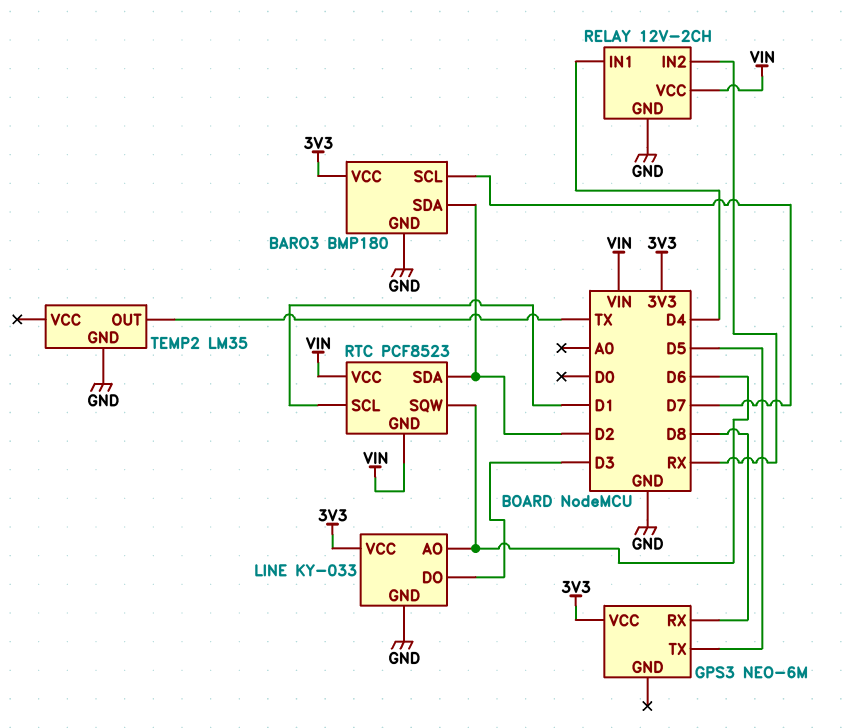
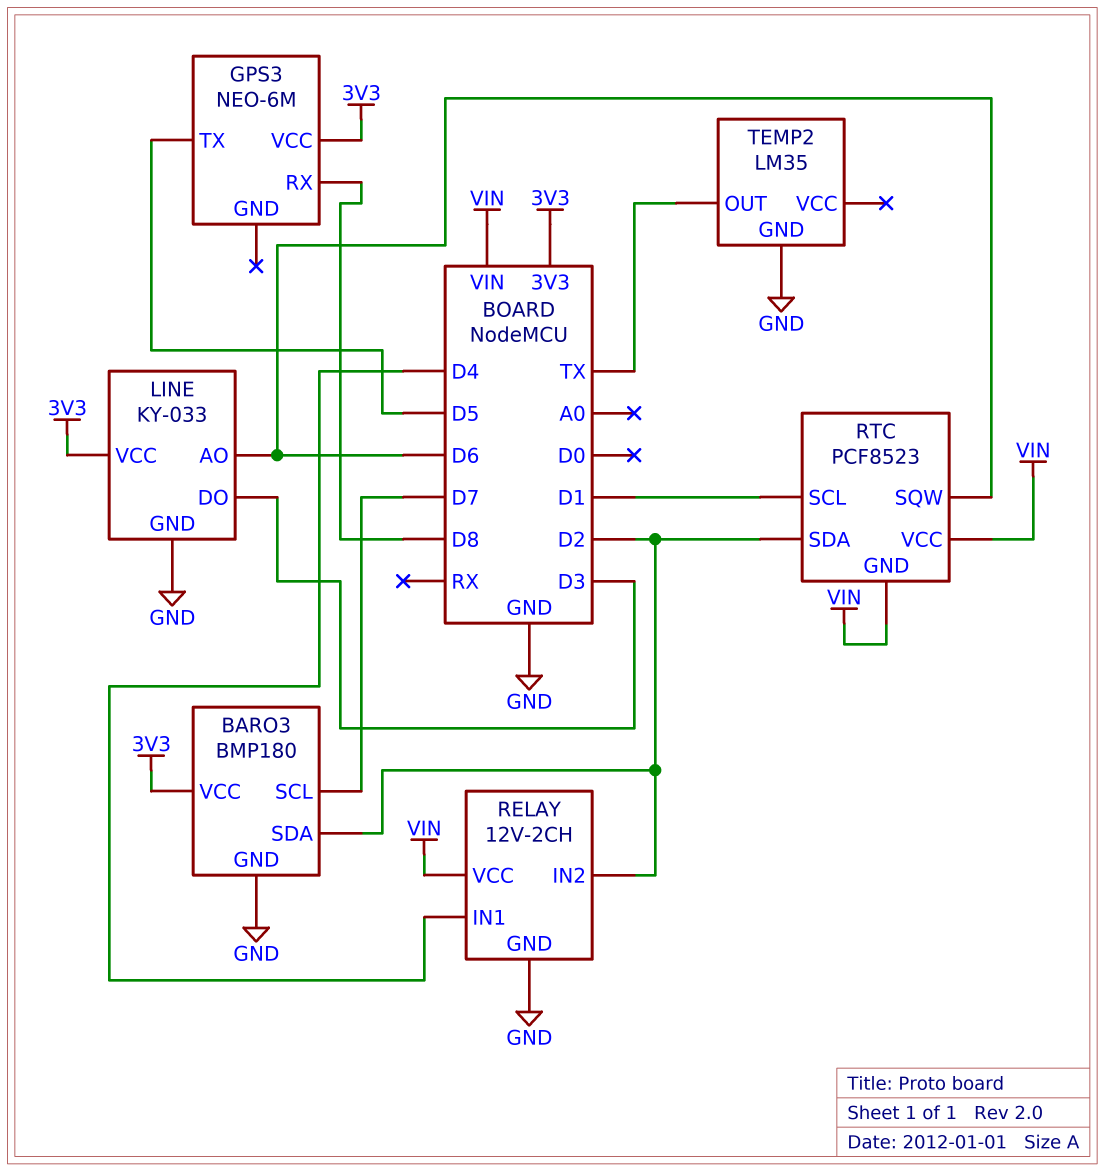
RELAY pin IN2: RX -> D2

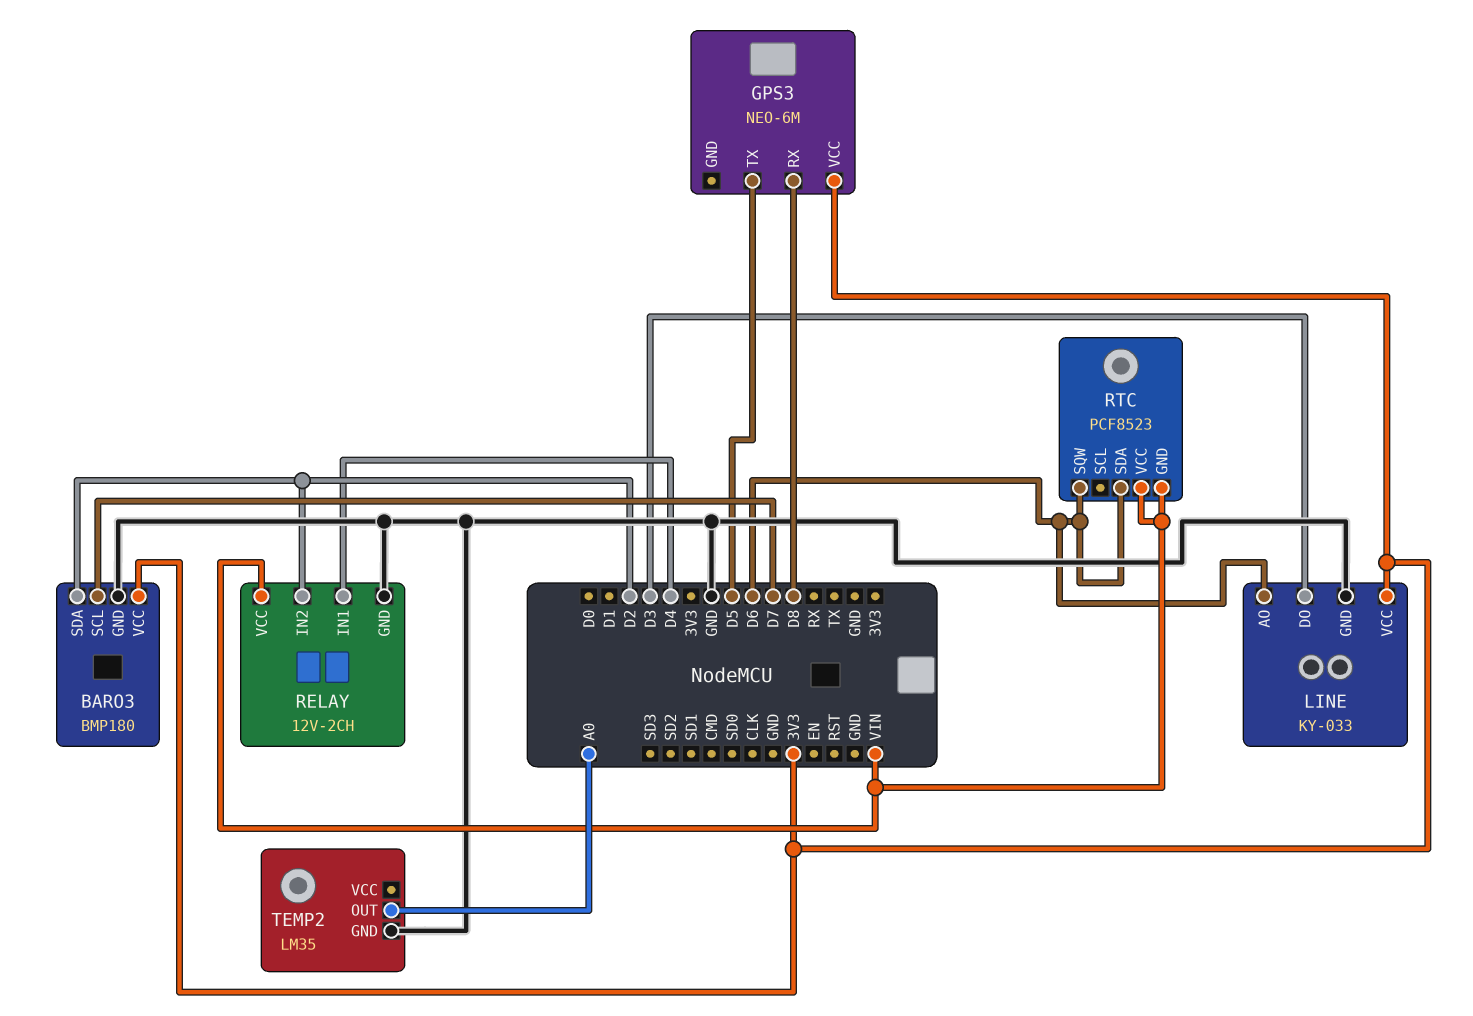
RTC pin SCL: D1 -> none
RTC pin SDA: D2 -> D6
TEMP2 pin OUT: TX -> A0

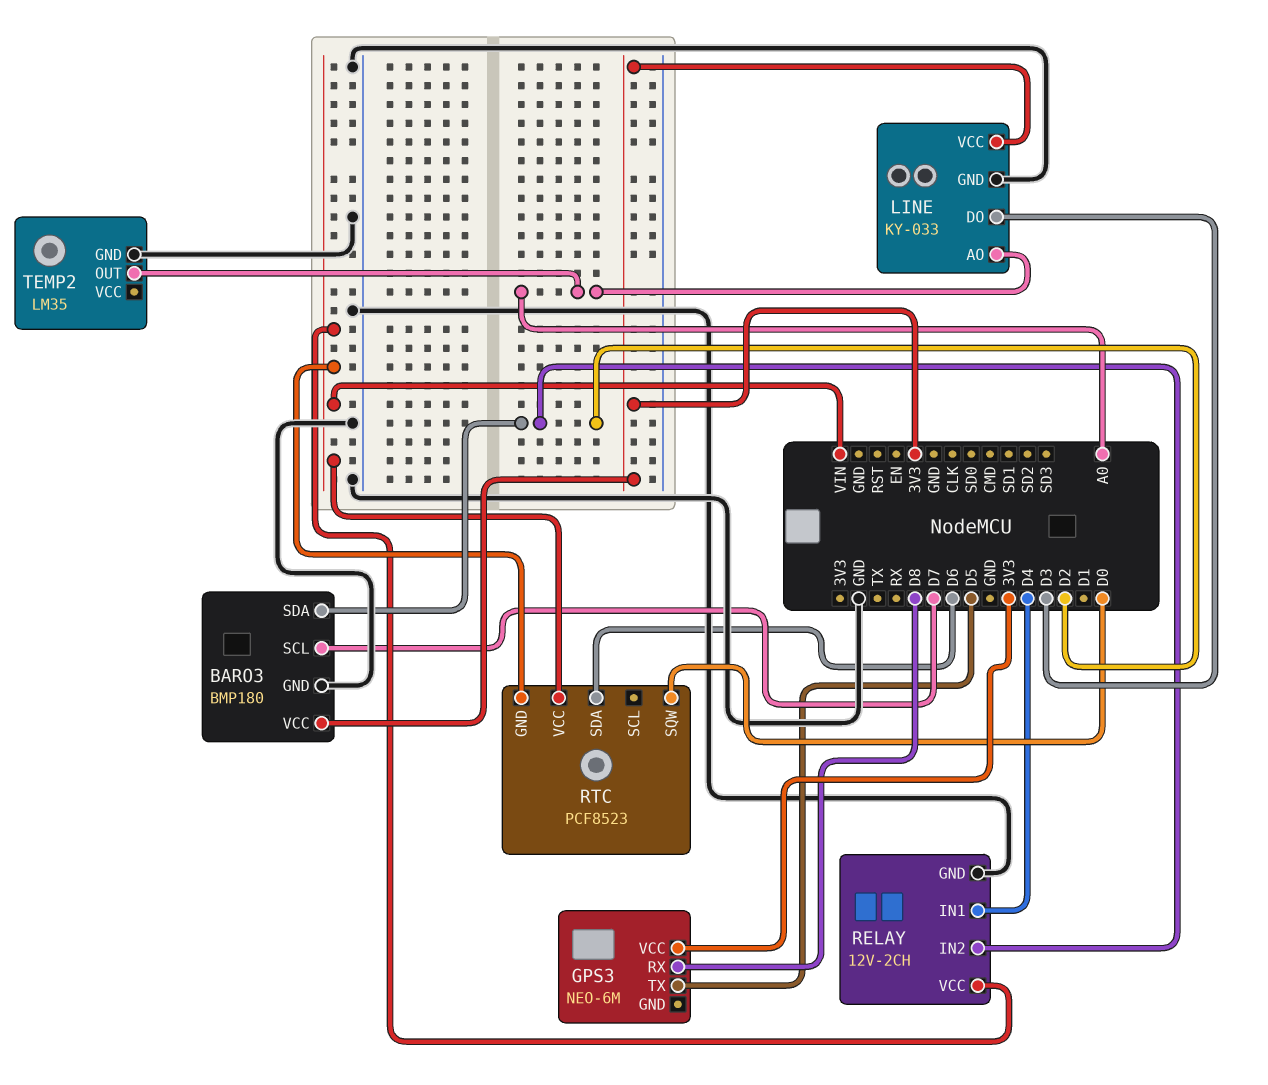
LINE pin AO: D6 -> A0
RTC pin SQW: D6 -> D0

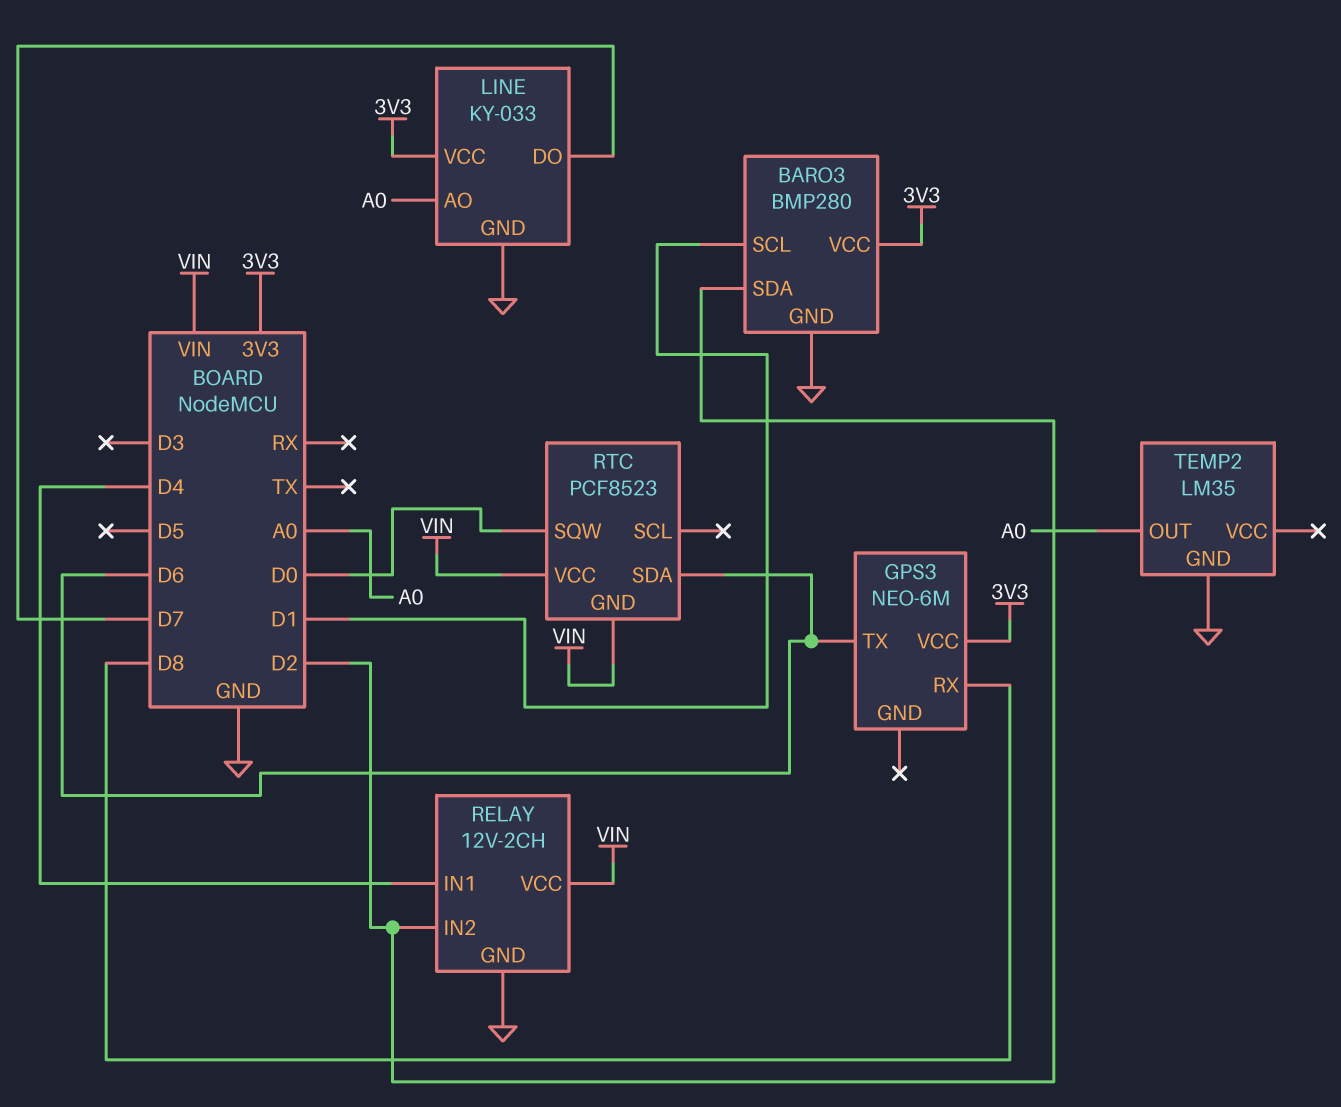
BARO3: BMP180 -> BMP280
BARO3 pin SCL: D7 -> D1
GPS3 pin TX: D5 -> D6
LINE pin DO: D3 -> D7

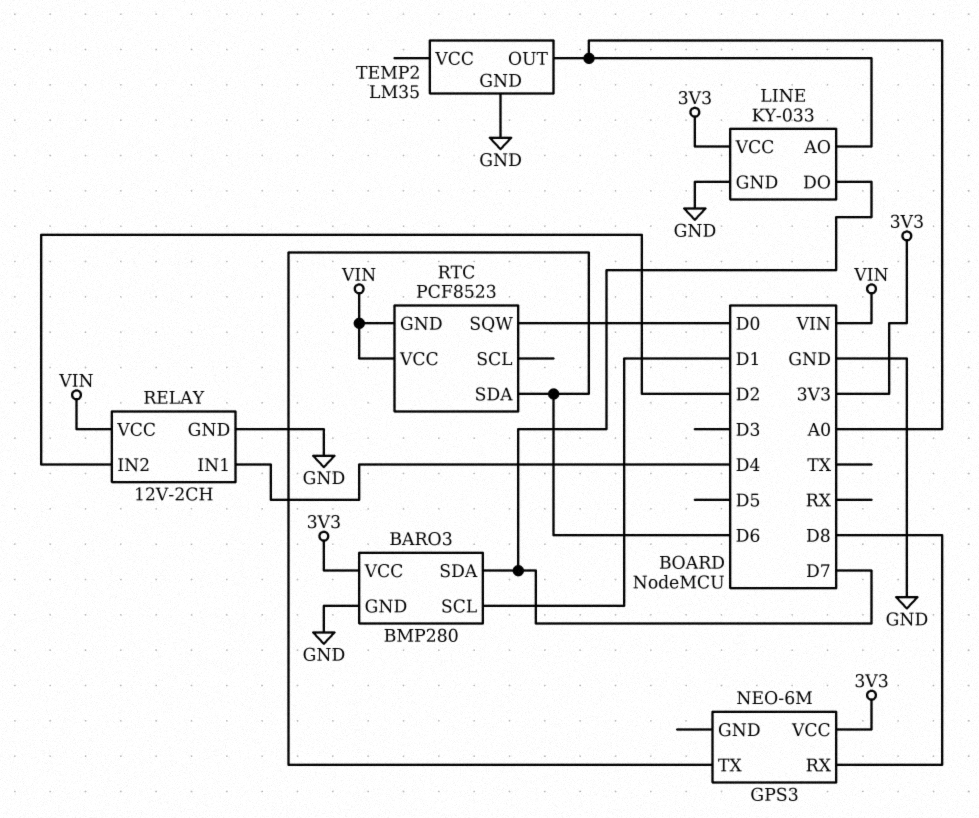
BARO3 pin SDA: D2 -> D7

